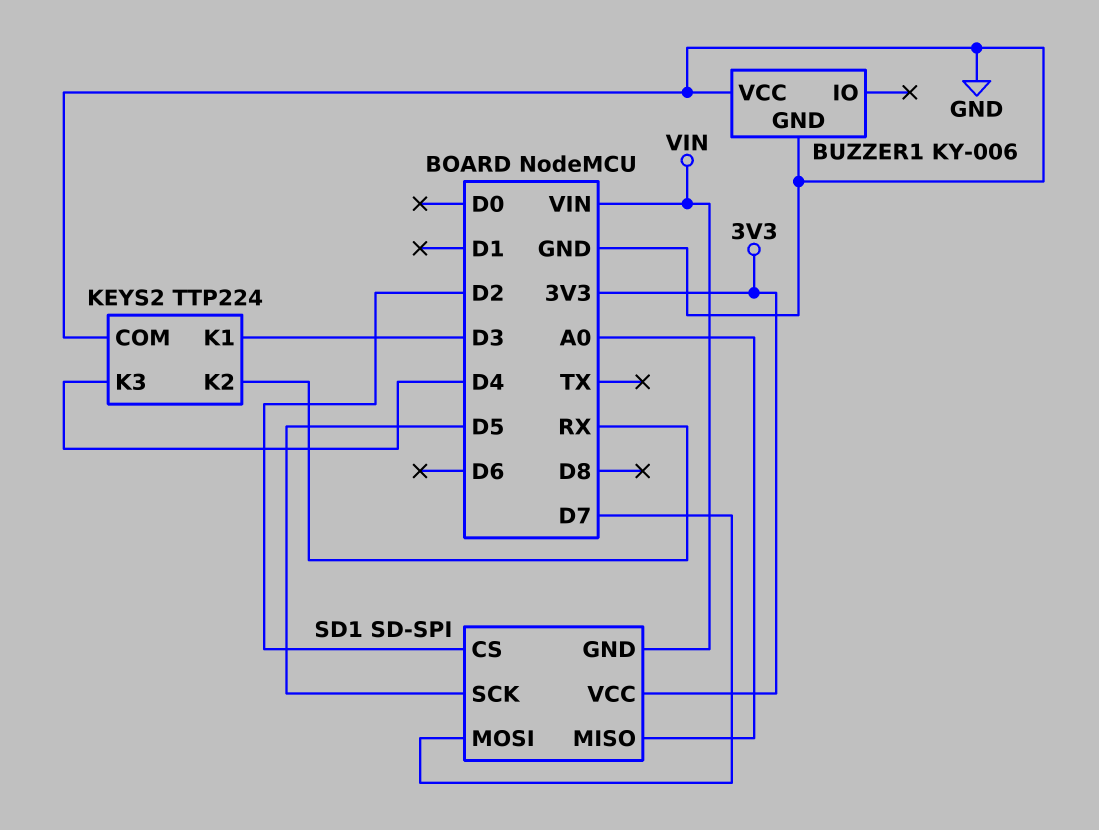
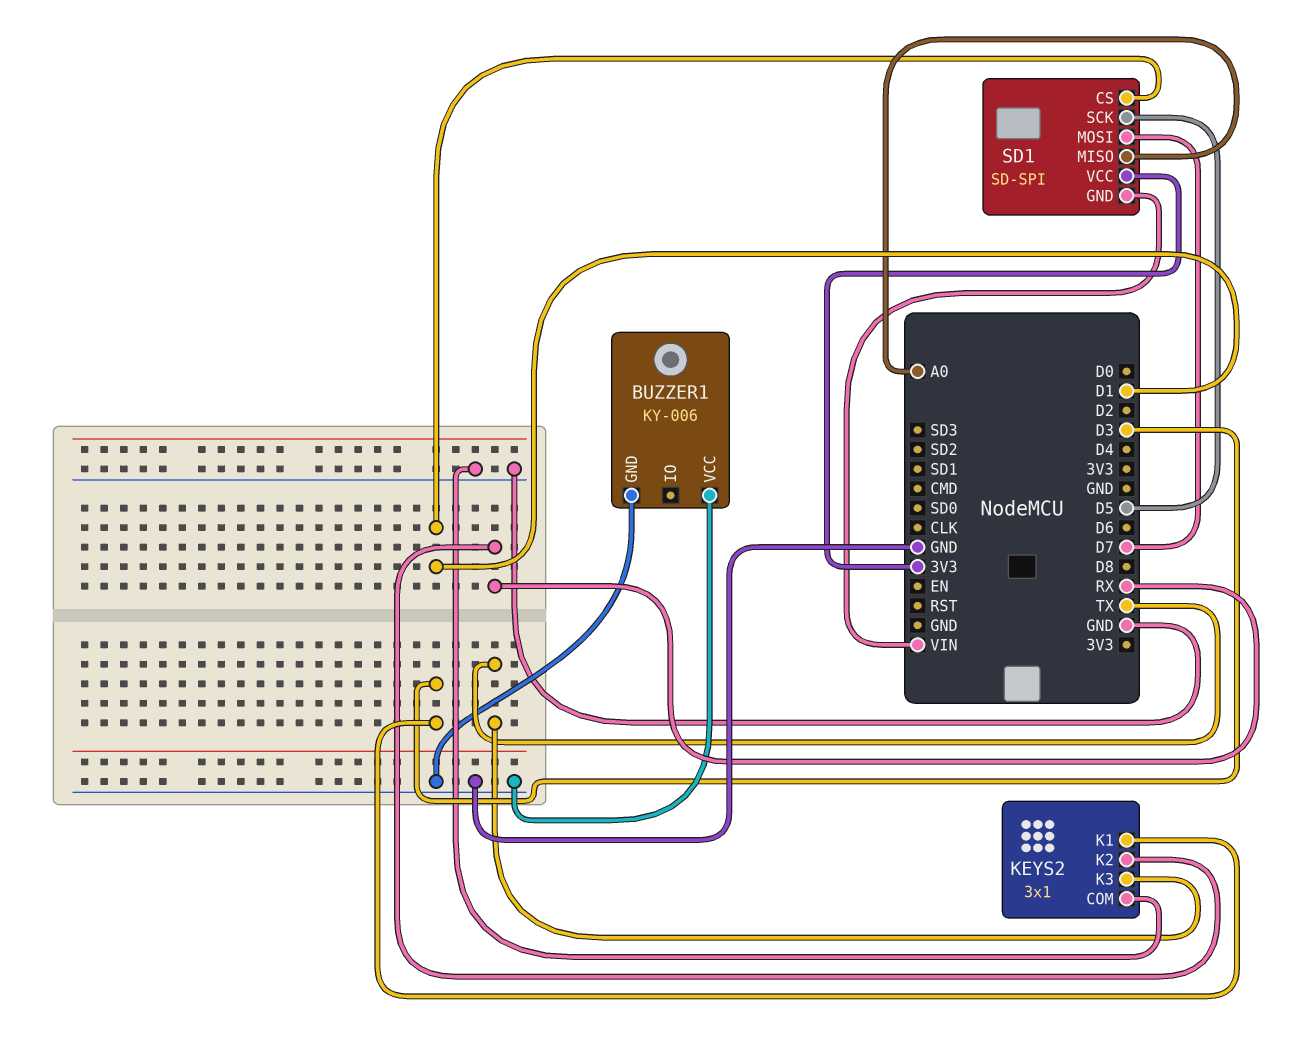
KEYS2: TTP224 -> 3x1
KEYS2 pin K3: D4 -> TX
SD1 pin CS: D2 -> D1

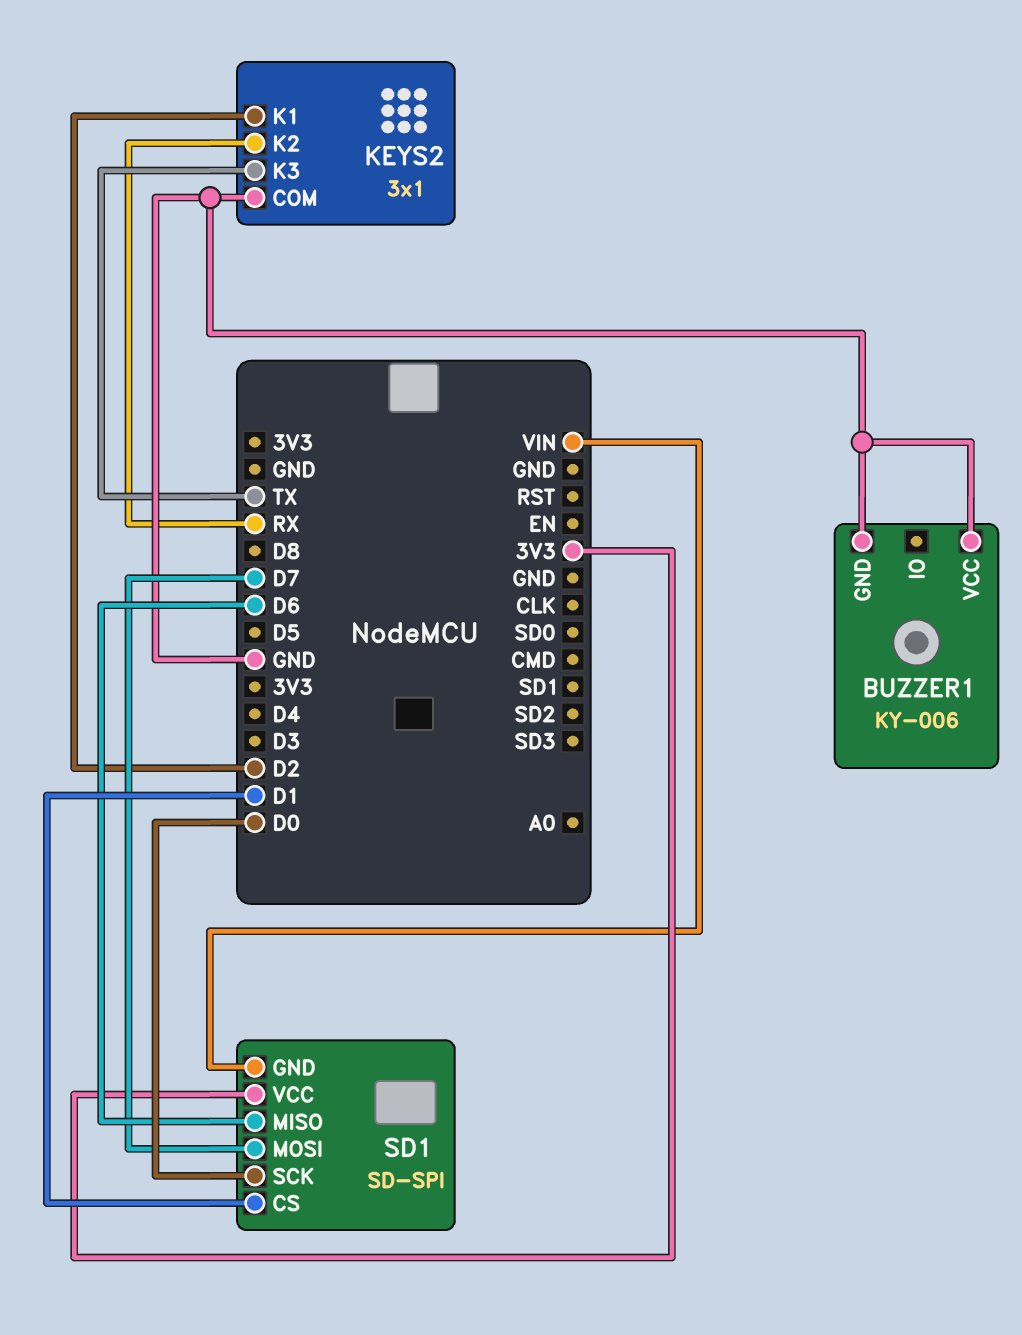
KEYS2 pin K1: D3 -> D2
SD1 pin MISO: A0 -> D6
SD1 pin SCK: D5 -> D0

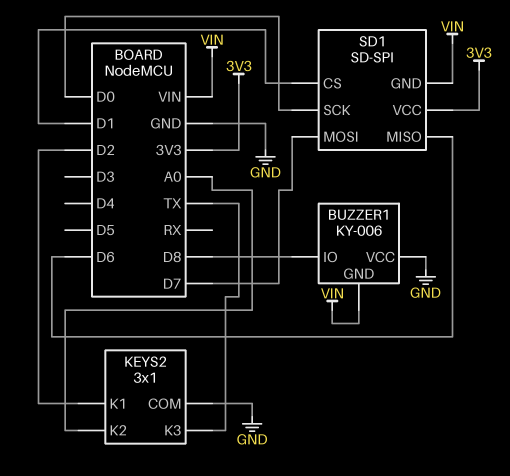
BUZZER1 pin GND: GND -> VIN
BUZZER1 pin IO: none -> D8
KEYS2 pin K2: RX -> A0

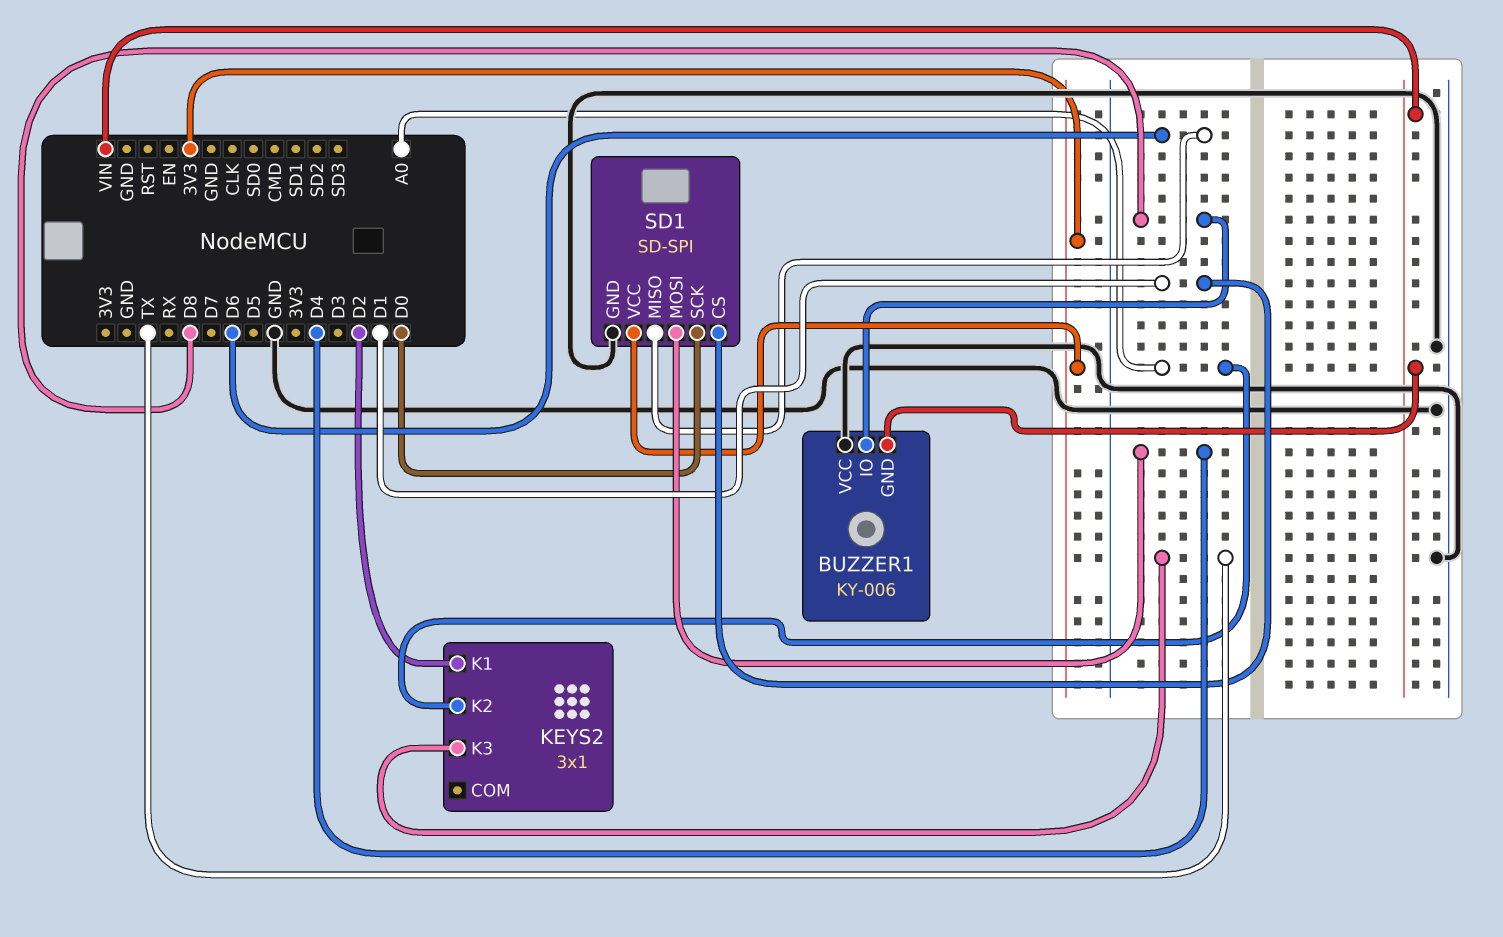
KEYS2 pin COM: GND -> none
SD1 pin GND: VIN -> GND
SD1 pin MOSI: D7 -> D4

